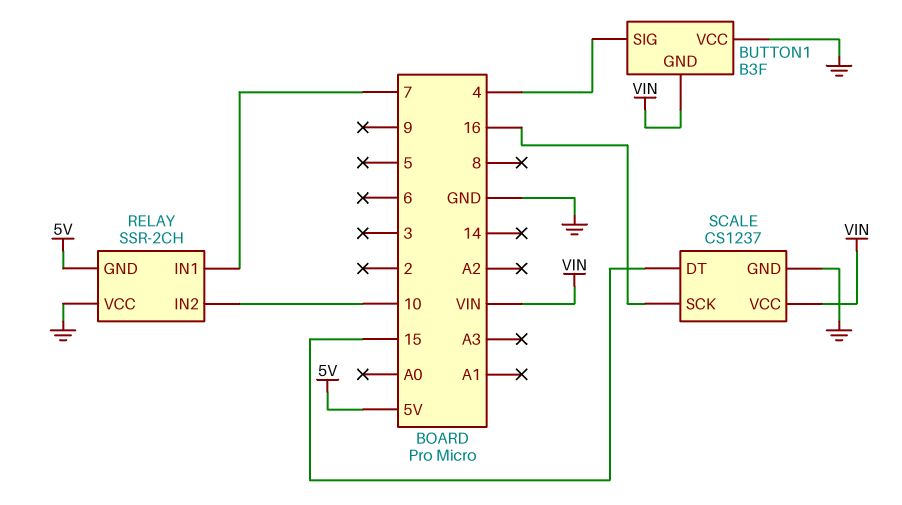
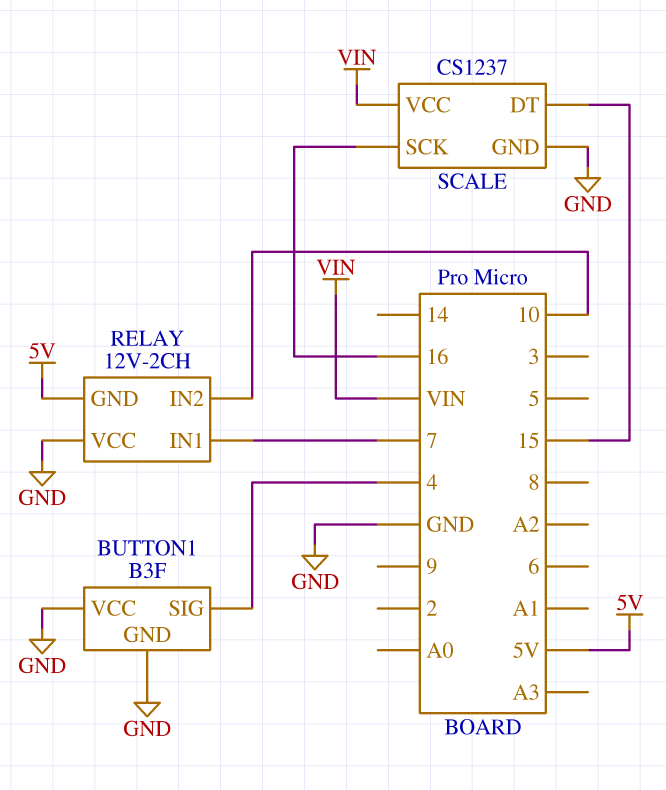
BUTTON1 pin GND: VIN -> GND
RELAY: SSR-2CH -> 12V-2CH

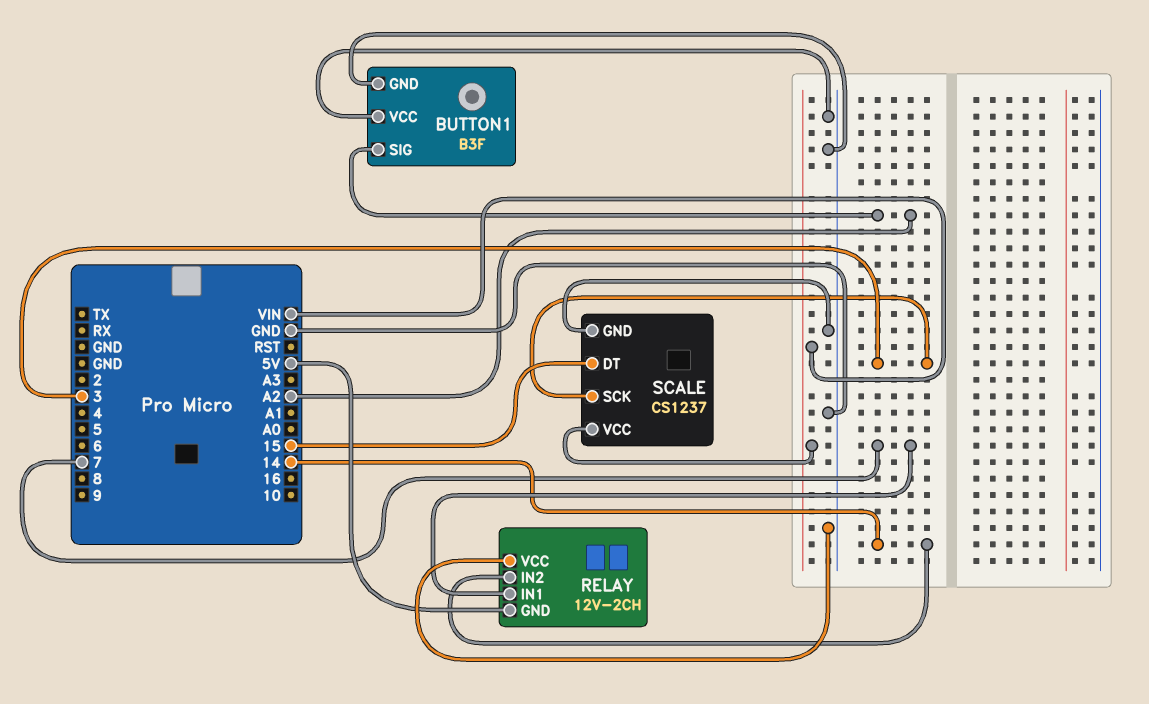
BUTTON1 pin SIG: 4 -> A2
RELAY pin IN2: 10 -> 14
SCALE pin SCK: 16 -> 3

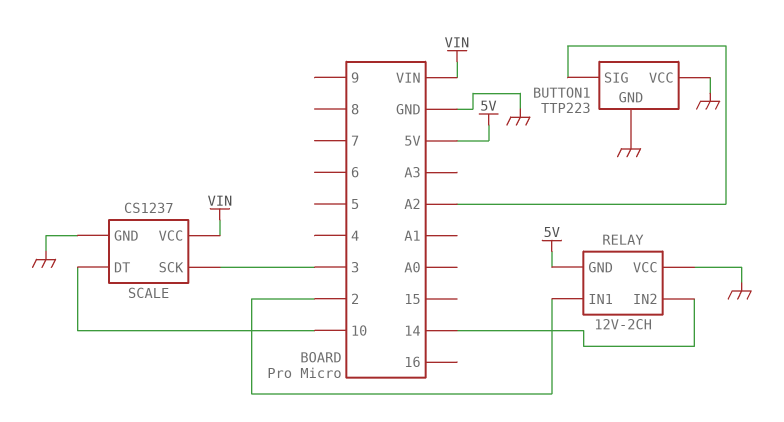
BUTTON1: B3F -> TTP223
RELAY pin IN1: 7 -> 2
SCALE pin DT: 15 -> 10

